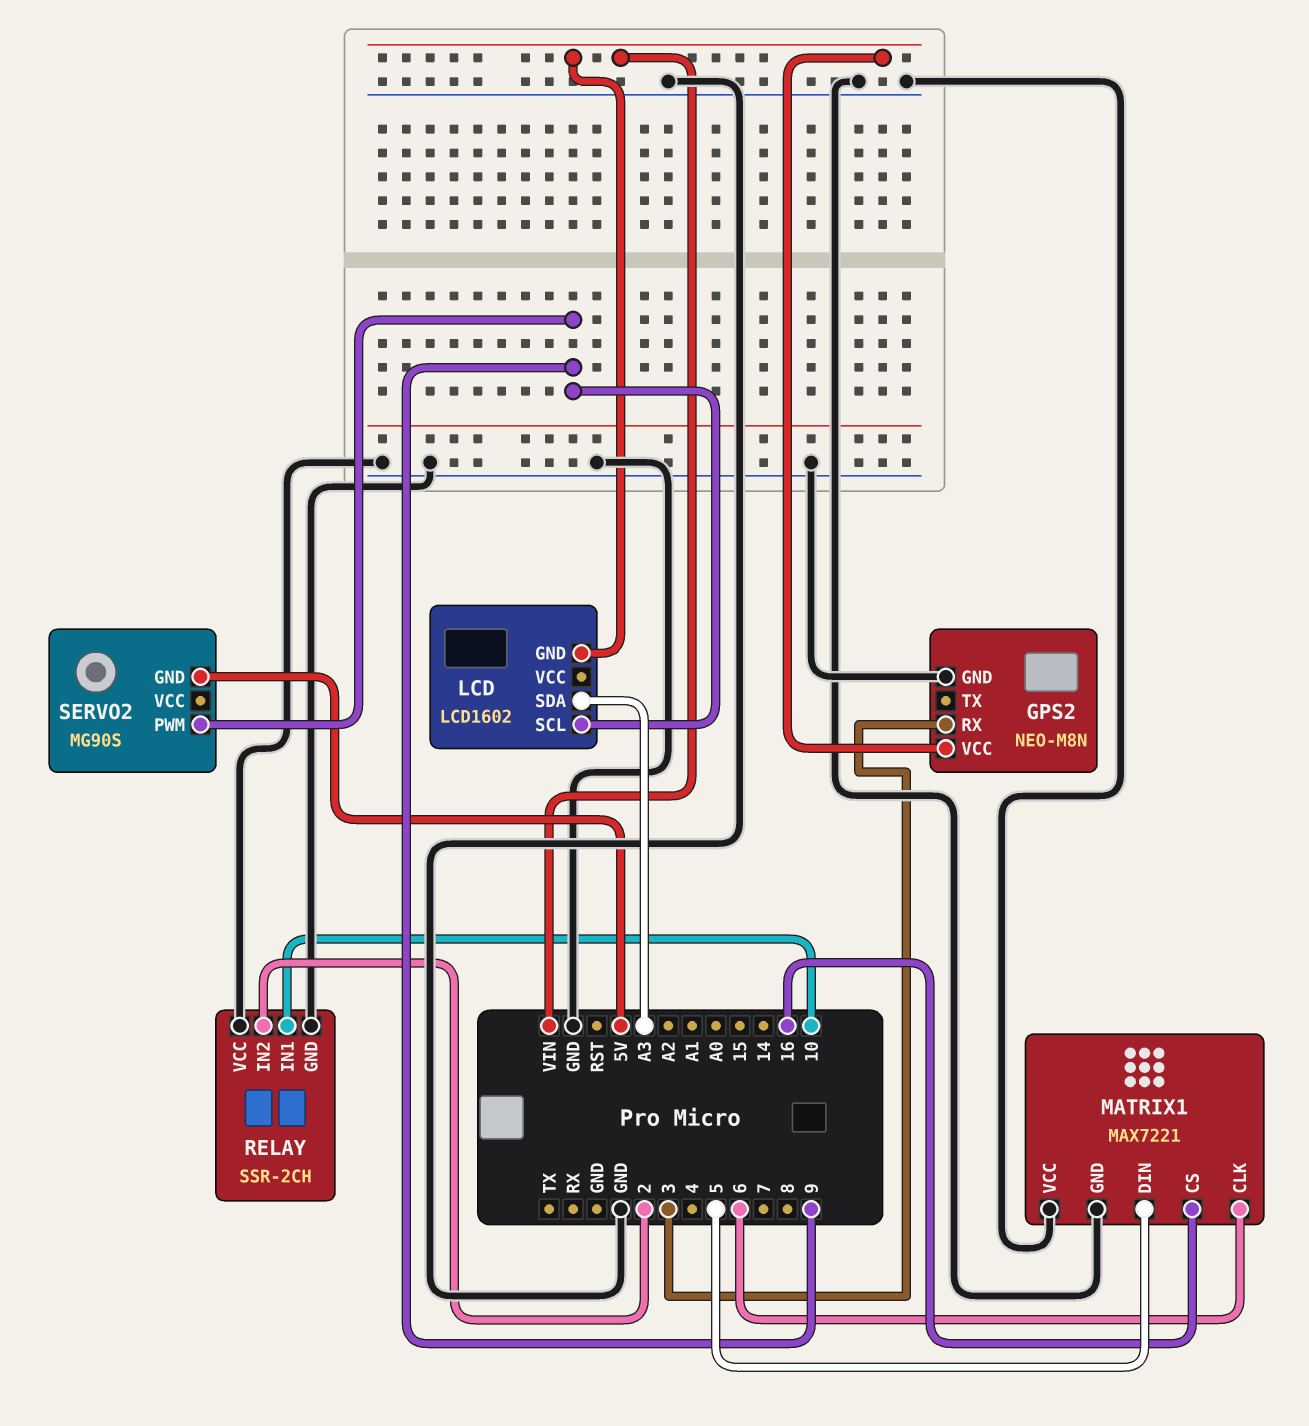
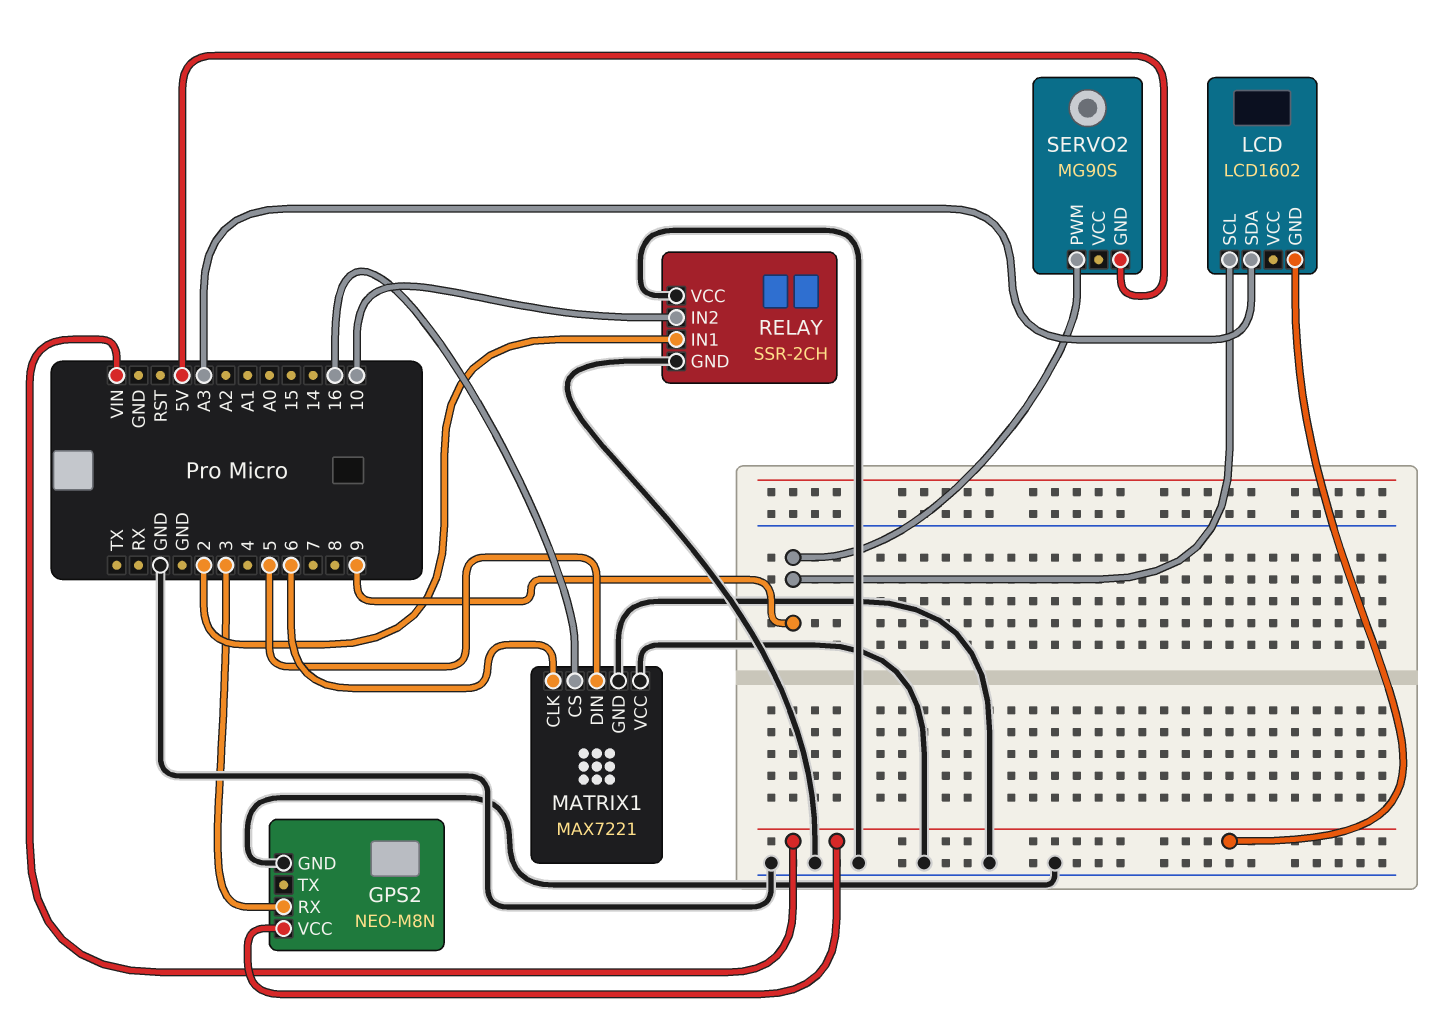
RELAY pin IN1: 10 -> 2
RELAY pin IN2: 2 -> 10

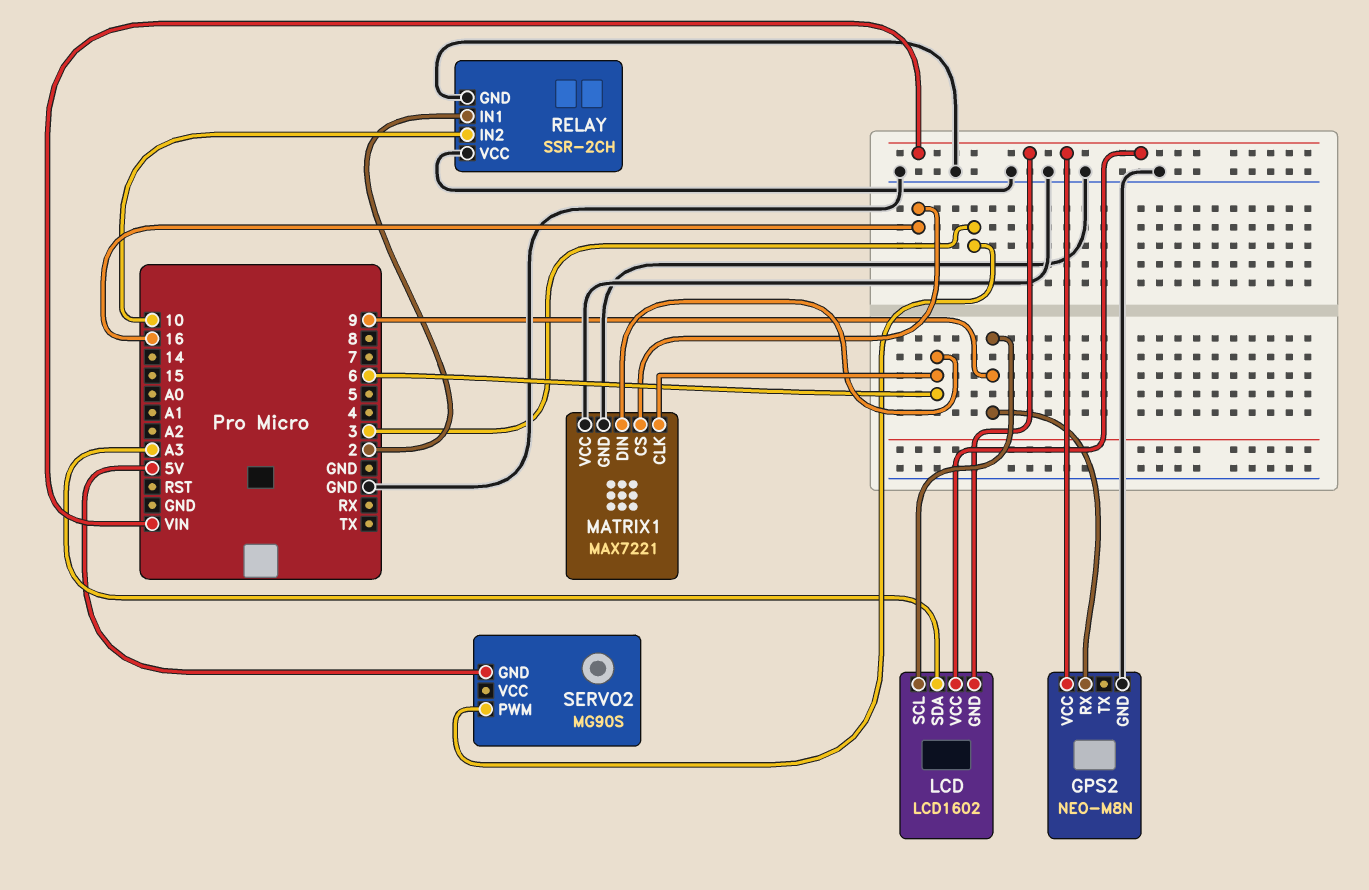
GPS2 pin RX: 3 -> 9
LCD pin VCC: none -> VIN
MATRIX1 pin DIN: 5 -> 6
SERVO2 pin PWM: 9 -> 3

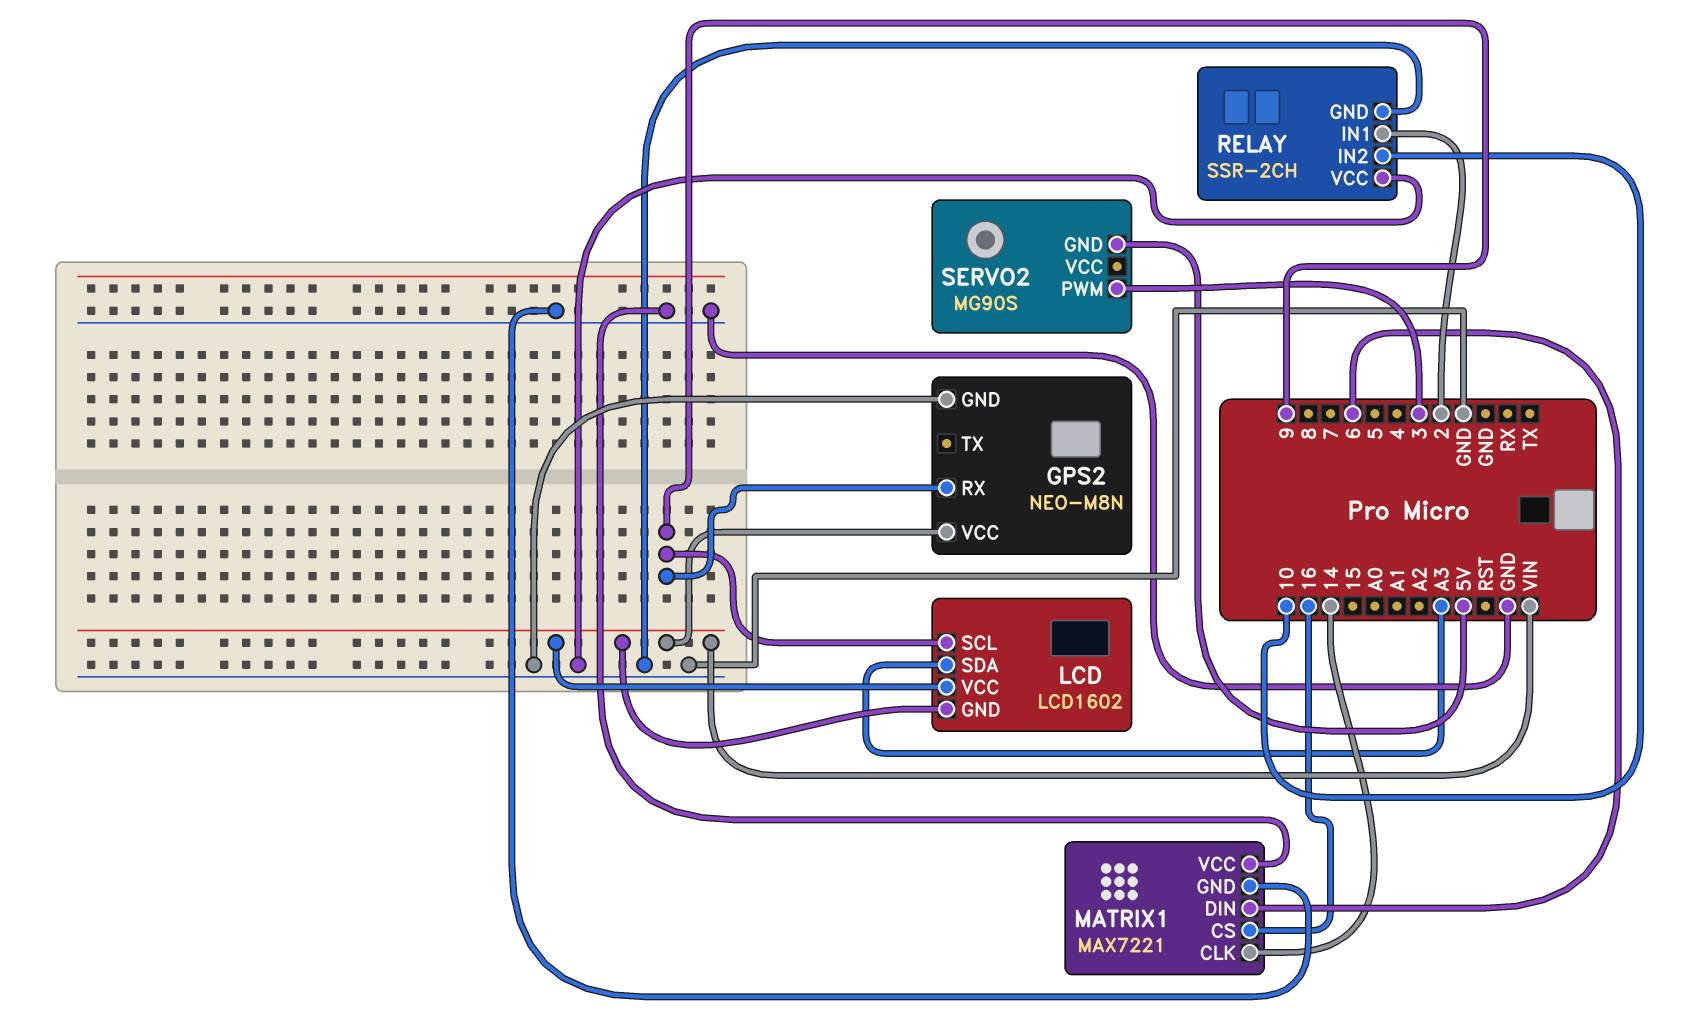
MATRIX1 pin CLK: 6 -> 14

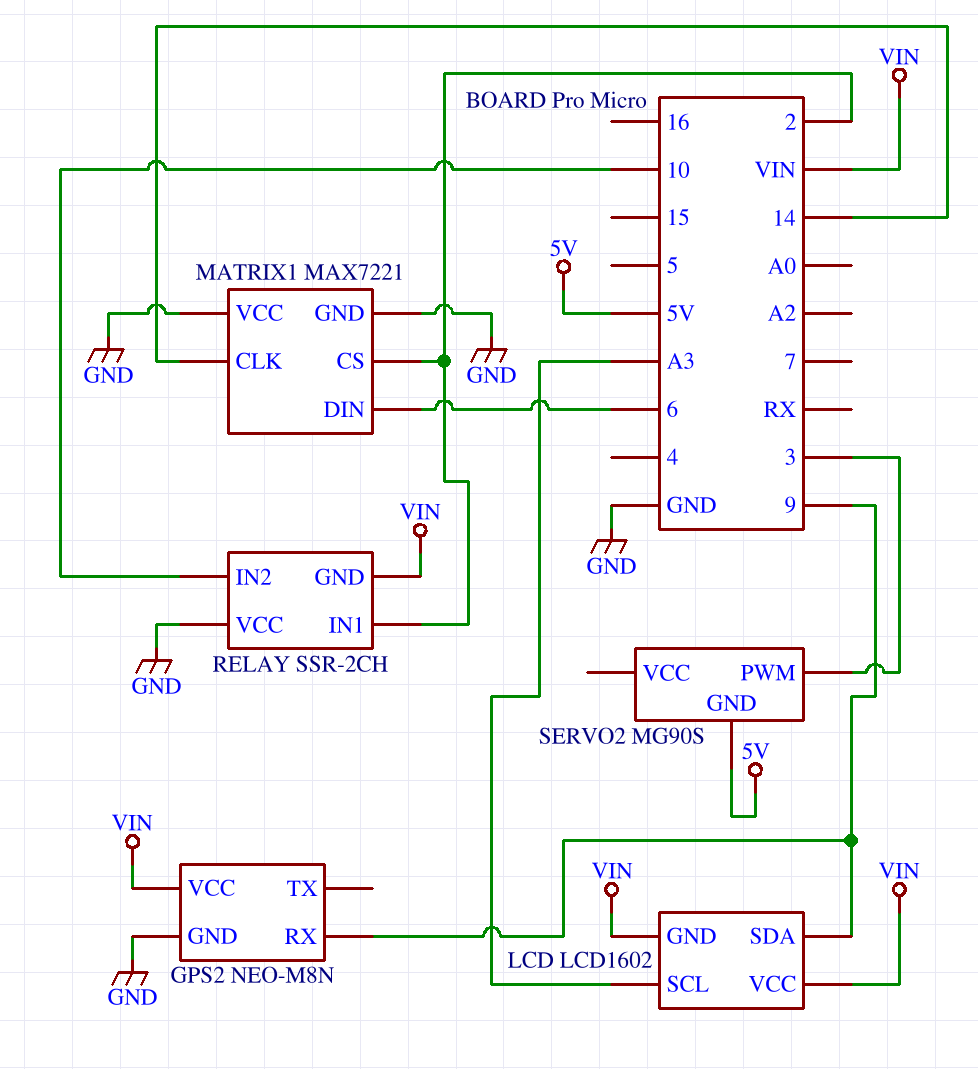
LCD pin SCL: 9 -> A3
LCD pin SDA: A3 -> 9
MATRIX1 pin CS: 16 -> 2
RELAY pin GND: GND -> VIN

